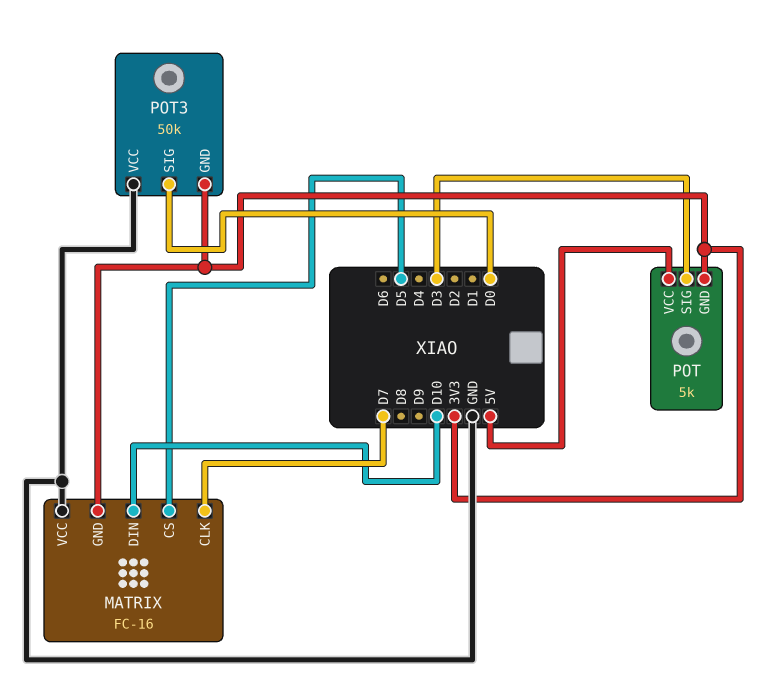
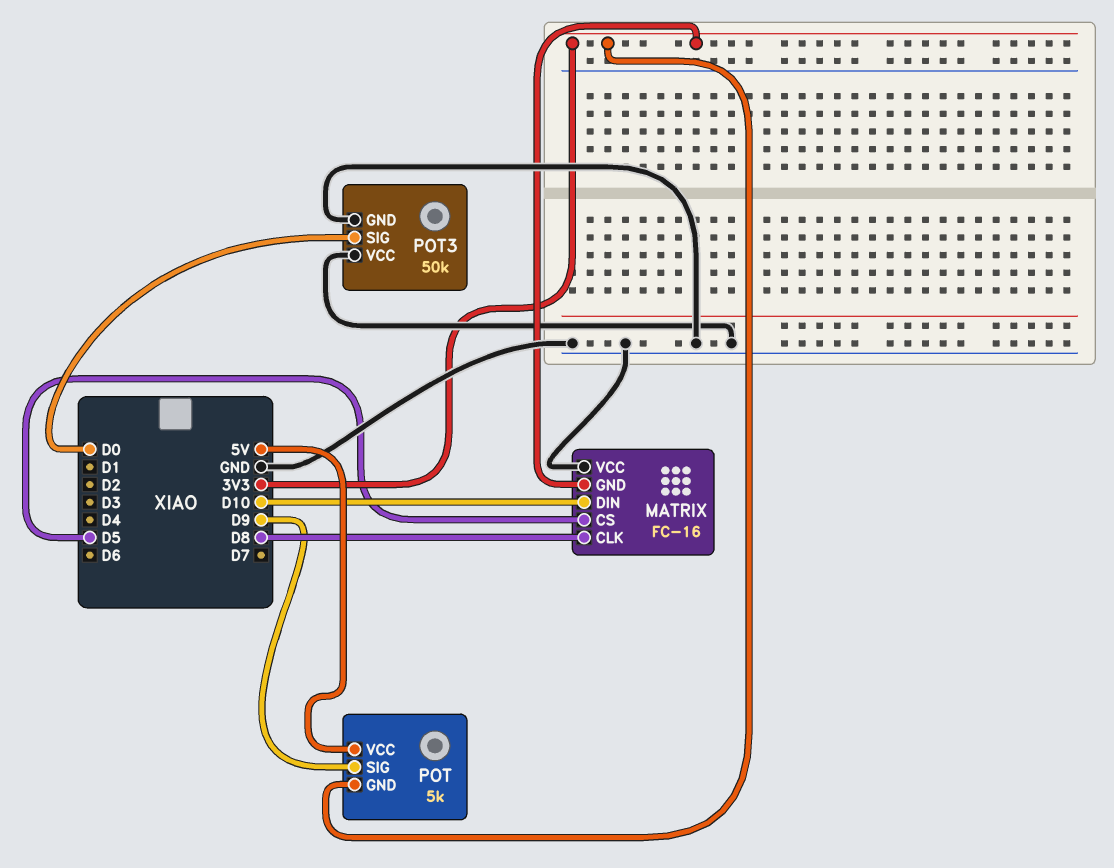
MATRIX pin CLK: D7 -> D8
POT pin SIG: D3 -> D9
POT3 pin GND: 3V3 -> GND

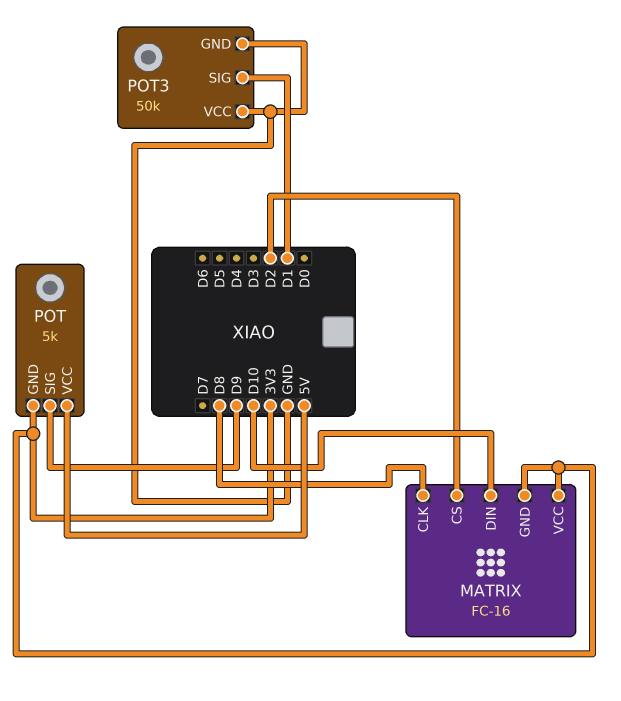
MATRIX pin CS: D5 -> D2
MATRIX pin VCC: GND -> 3V3
POT3 pin SIG: D0 -> D1

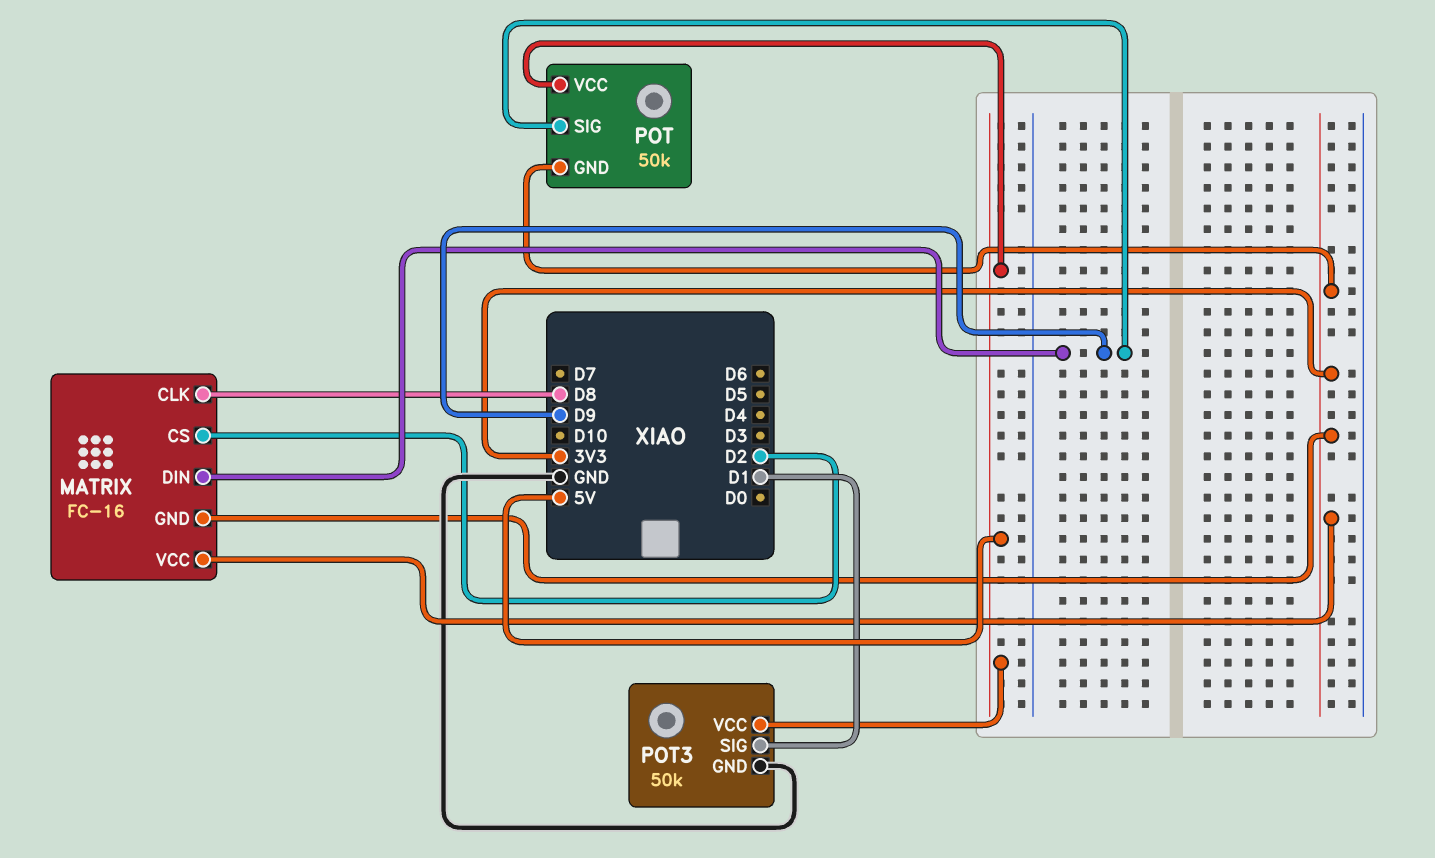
MATRIX pin DIN: D10 -> D9
POT: 5k -> 50k
POT3 pin VCC: GND -> 5V

